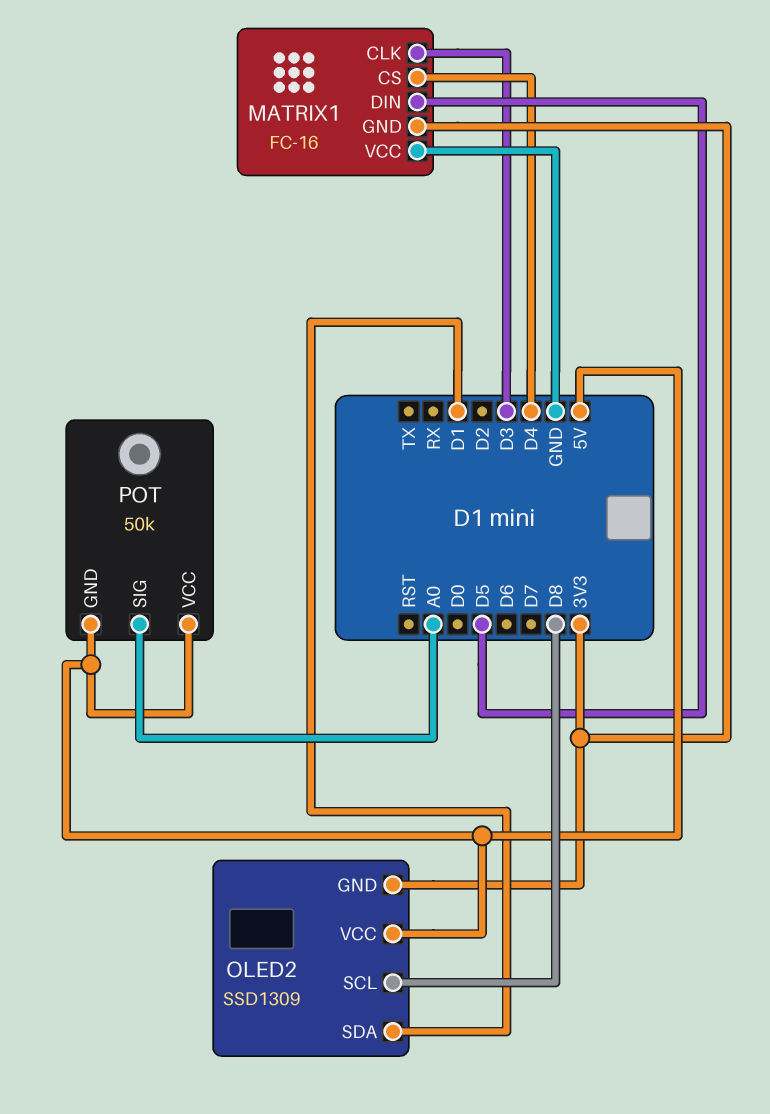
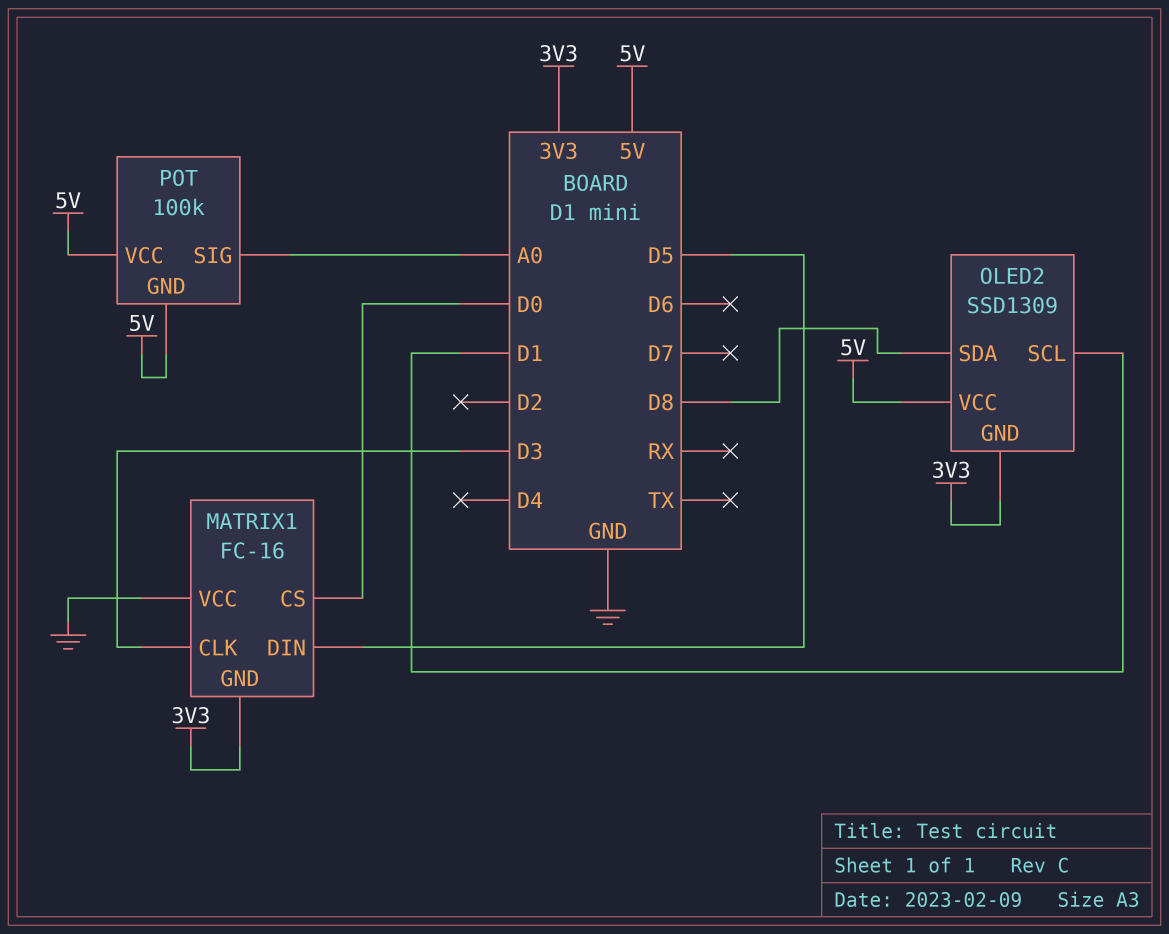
MATRIX1 pin CS: D4 -> D0
OLED2 pin SCL: D8 -> D1
OLED2 pin SDA: D1 -> D8
POT: 50k -> 100k

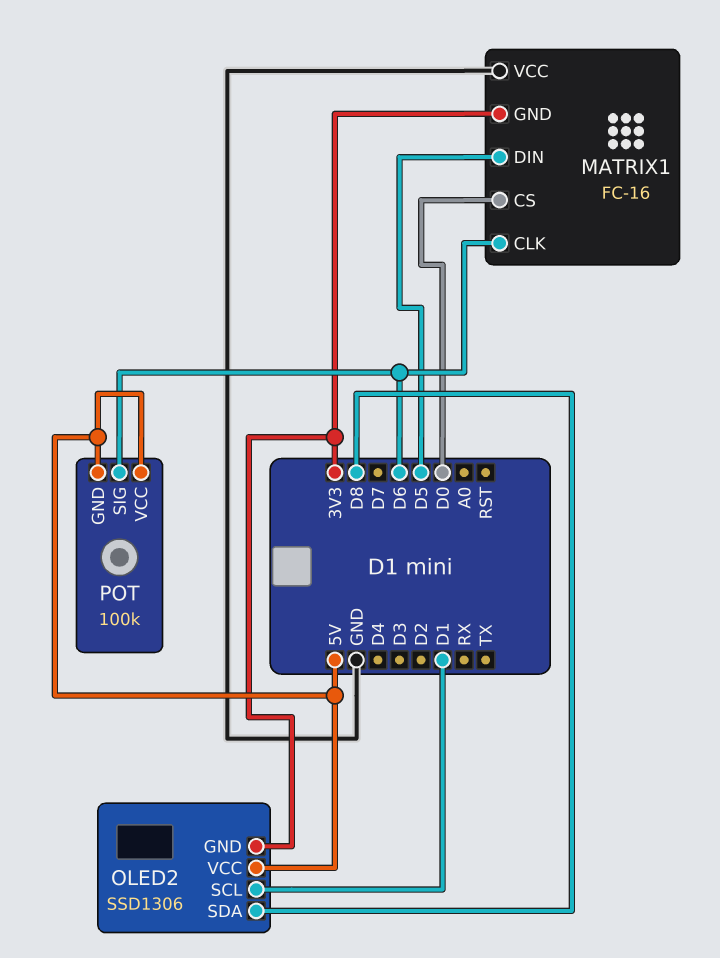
MATRIX1 pin CLK: D3 -> D6
OLED2: SSD1309 -> SSD1306
POT pin SIG: A0 -> D6

